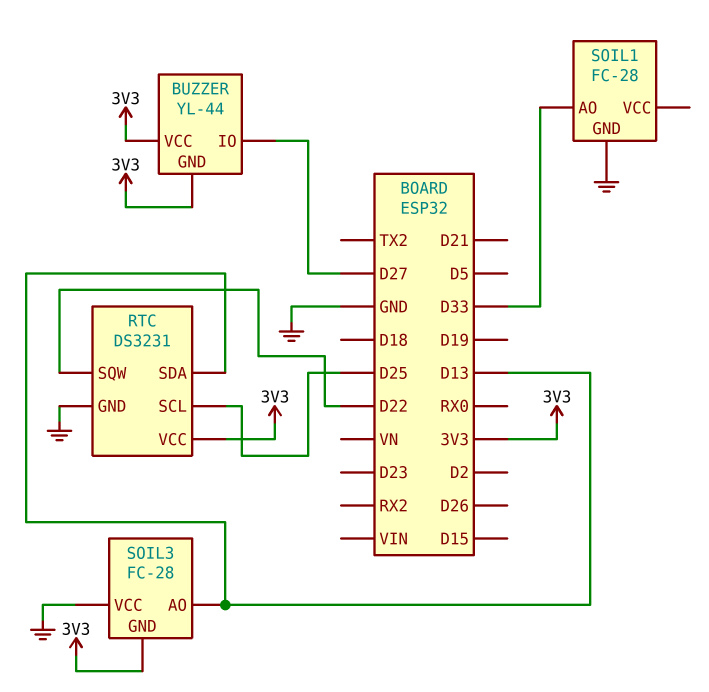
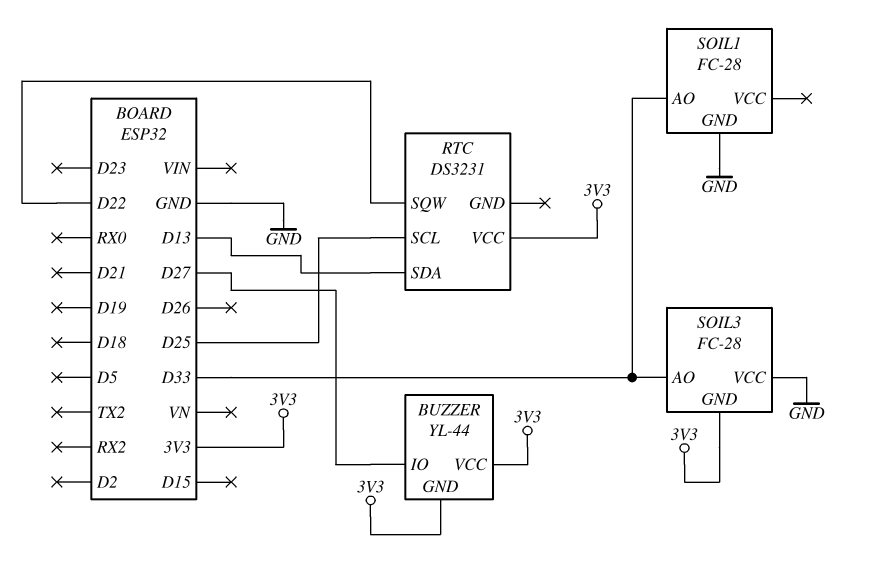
RTC pin GND: GND -> none
SOIL3 pin AO: D13 -> D33

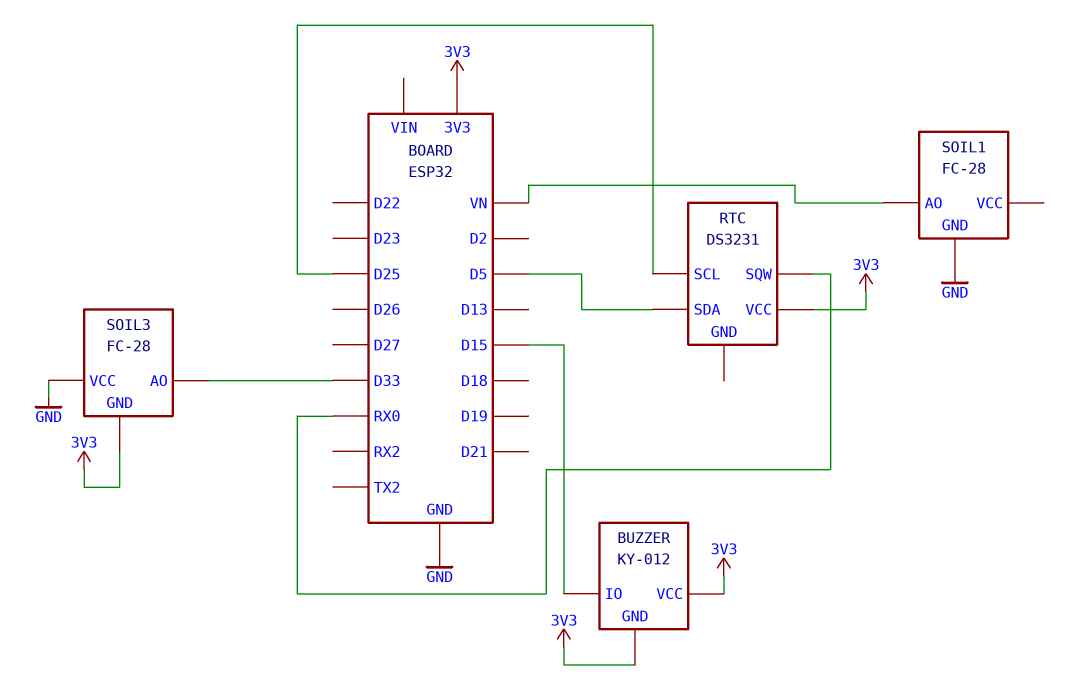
BUZZER: YL-44 -> KY-012
BUZZER pin IO: D27 -> D15
RTC pin SDA: D13 -> D5
RTC pin SQW: D22 -> RX0
SOIL1 pin AO: D33 -> VN

